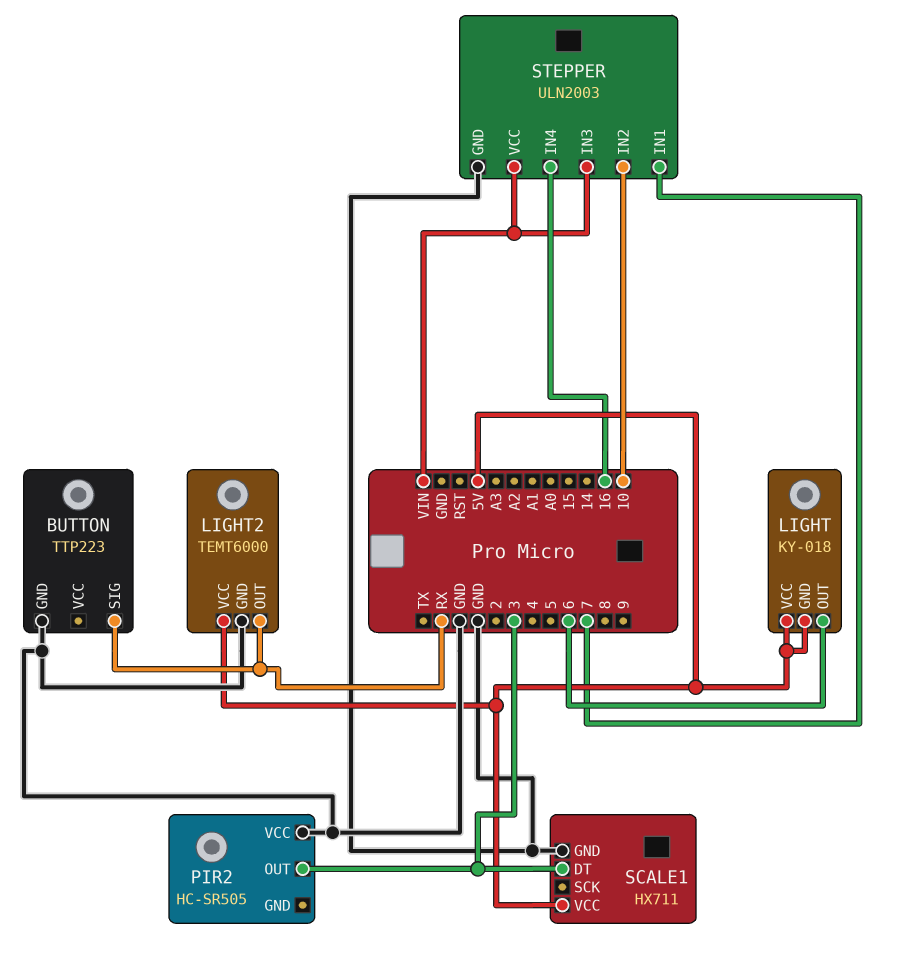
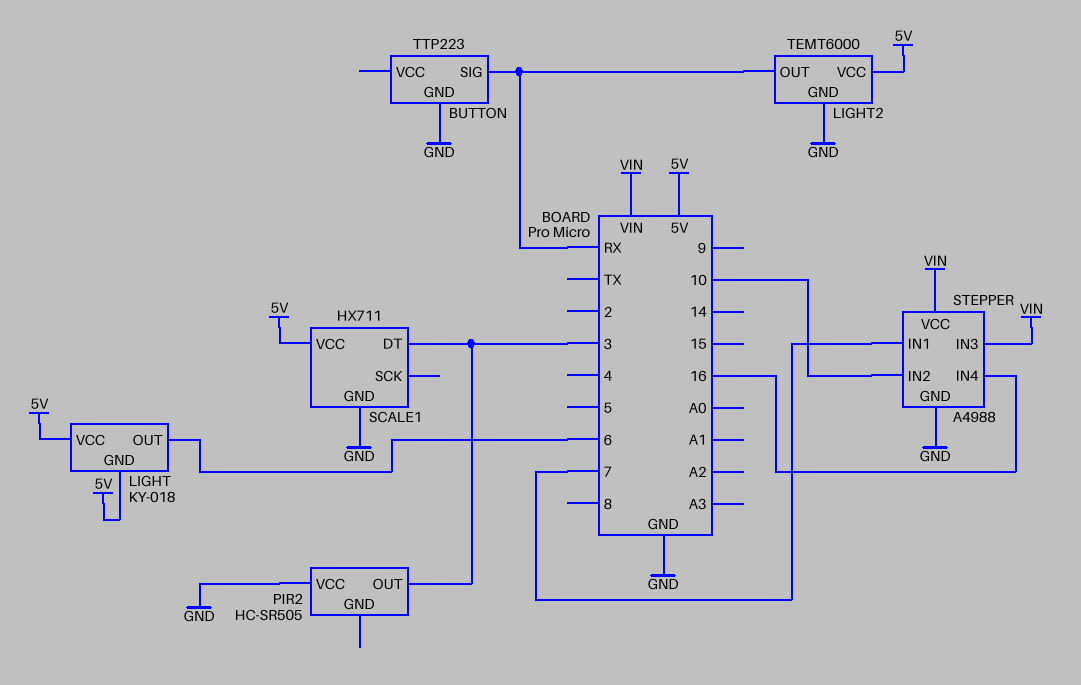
STEPPER: ULN2003 -> A4988

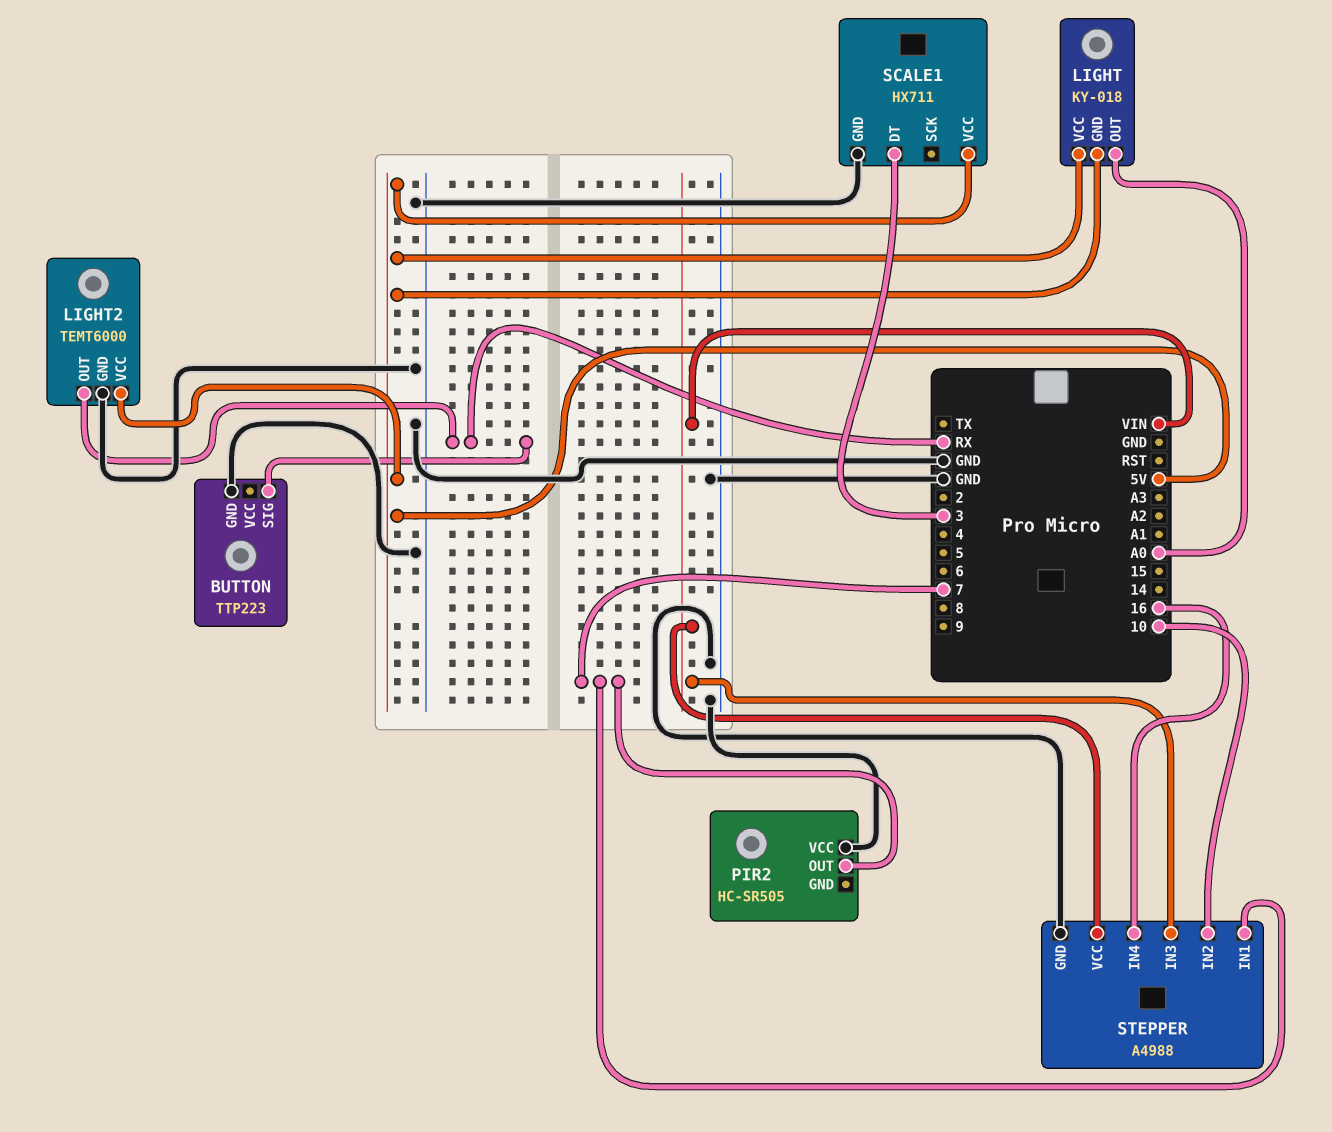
LIGHT pin OUT: 6 -> A0
PIR2 pin OUT: 3 -> 7

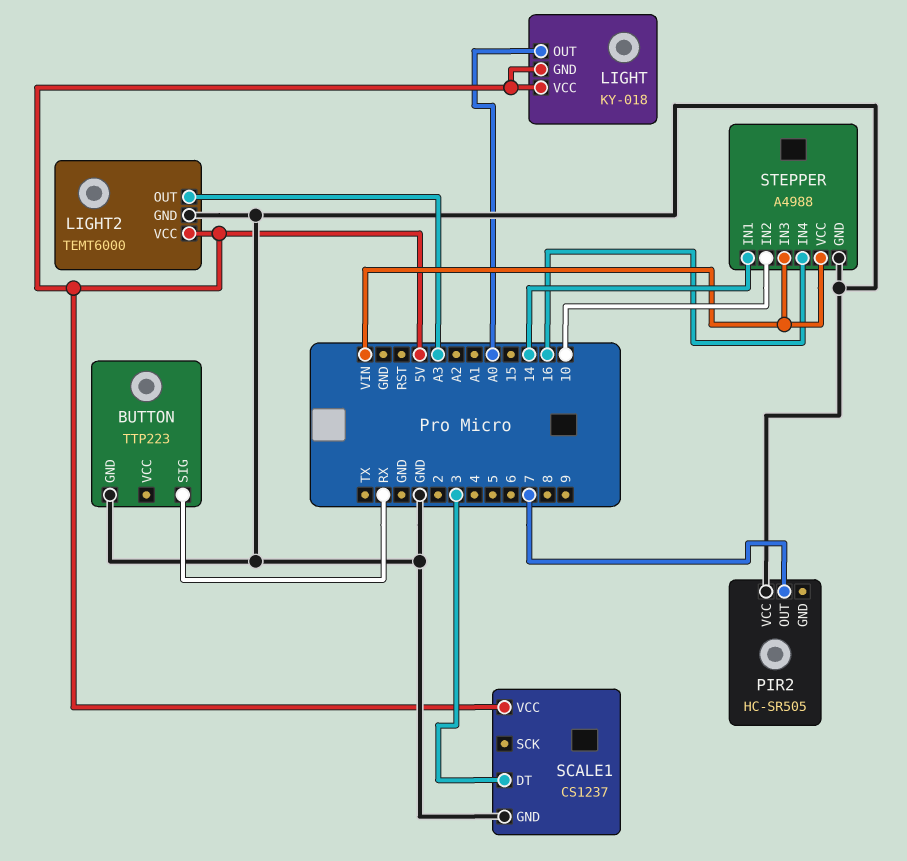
LIGHT2 pin OUT: RX -> A3
SCALE1: HX711 -> CS1237
STEPPER pin IN1: 7 -> 14

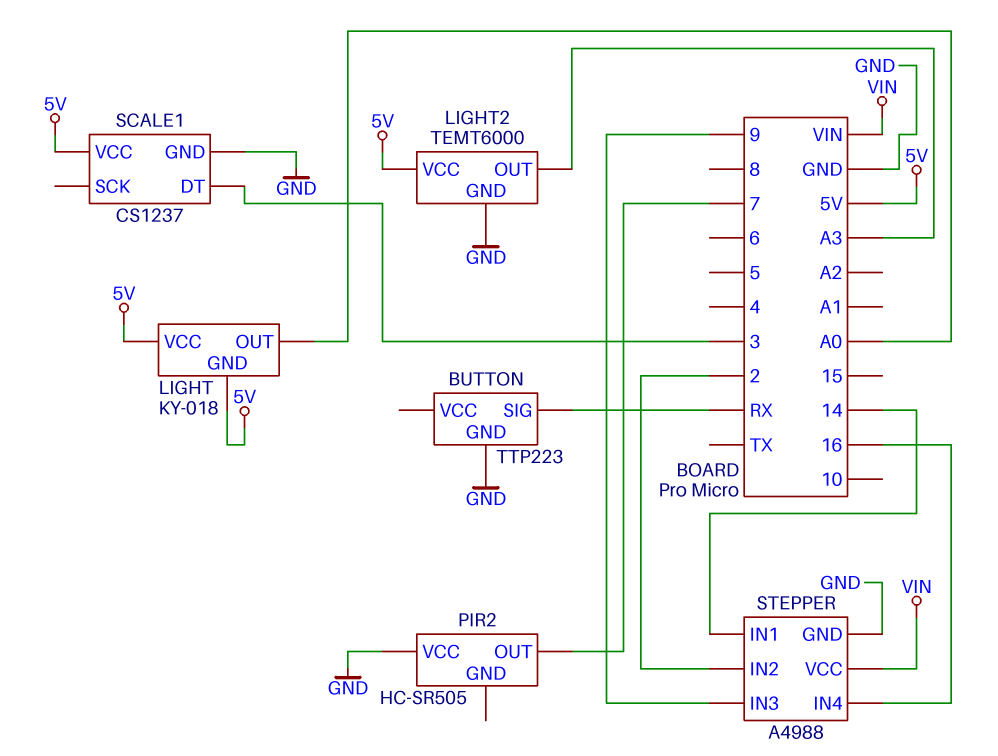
STEPPER pin IN2: 10 -> 2
STEPPER pin IN3: VIN -> 9

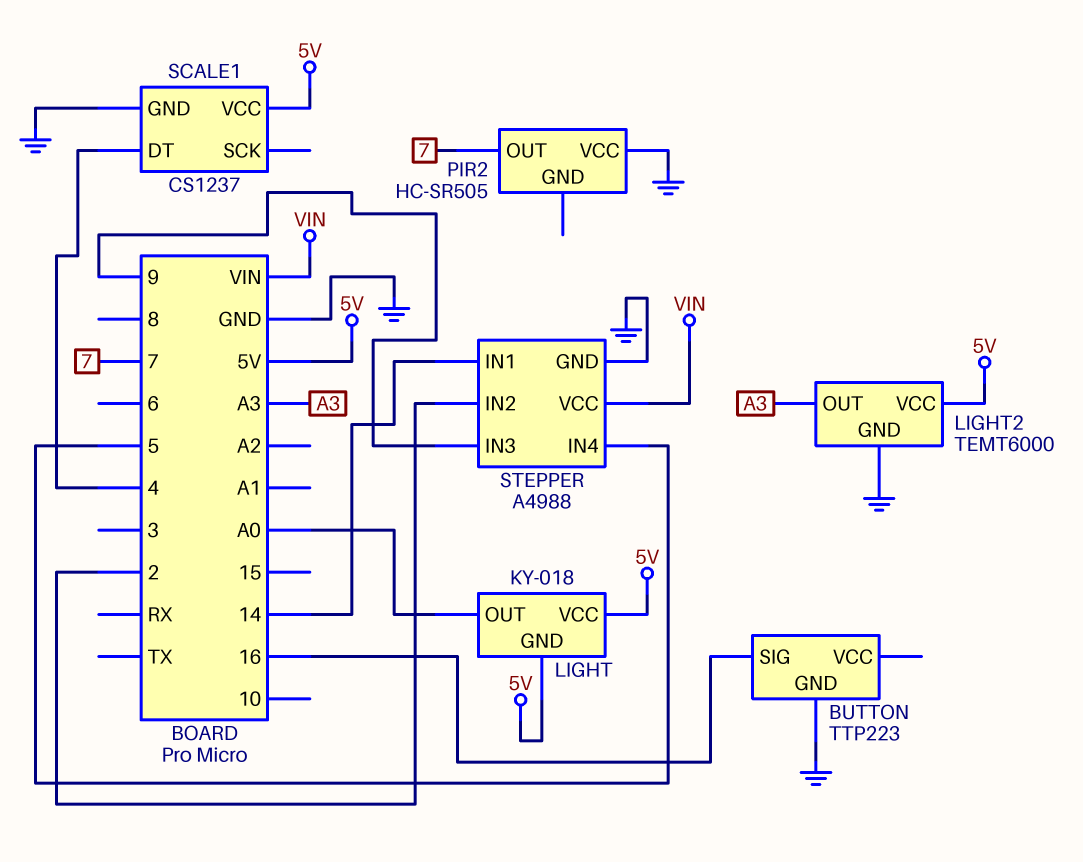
BUTTON pin SIG: RX -> 16
SCALE1 pin DT: 3 -> 4
STEPPER pin IN4: 16 -> 5

